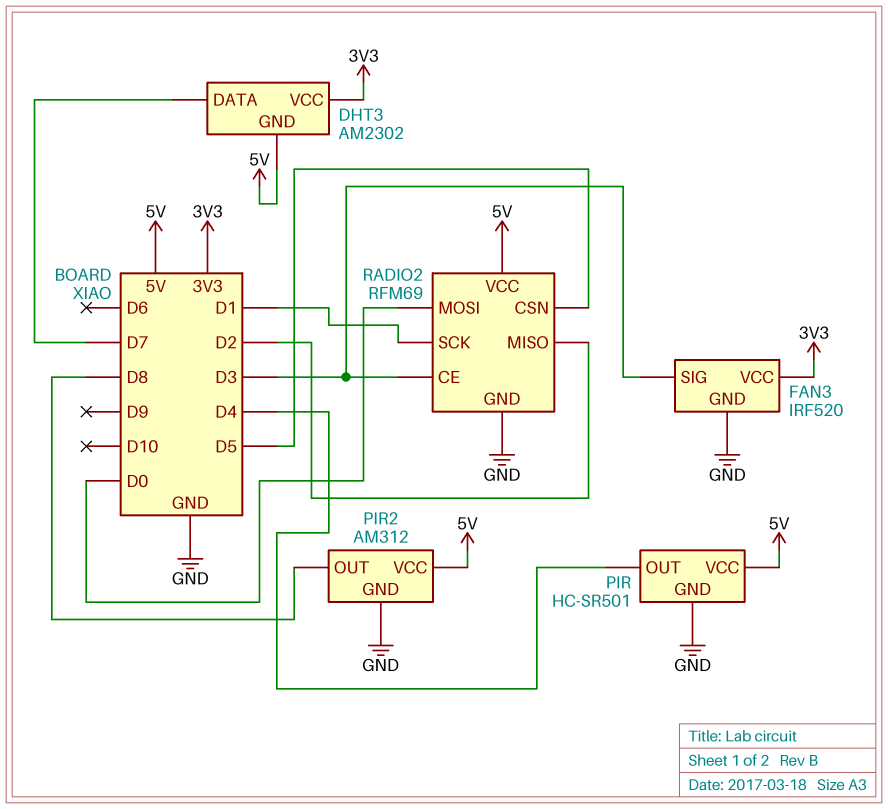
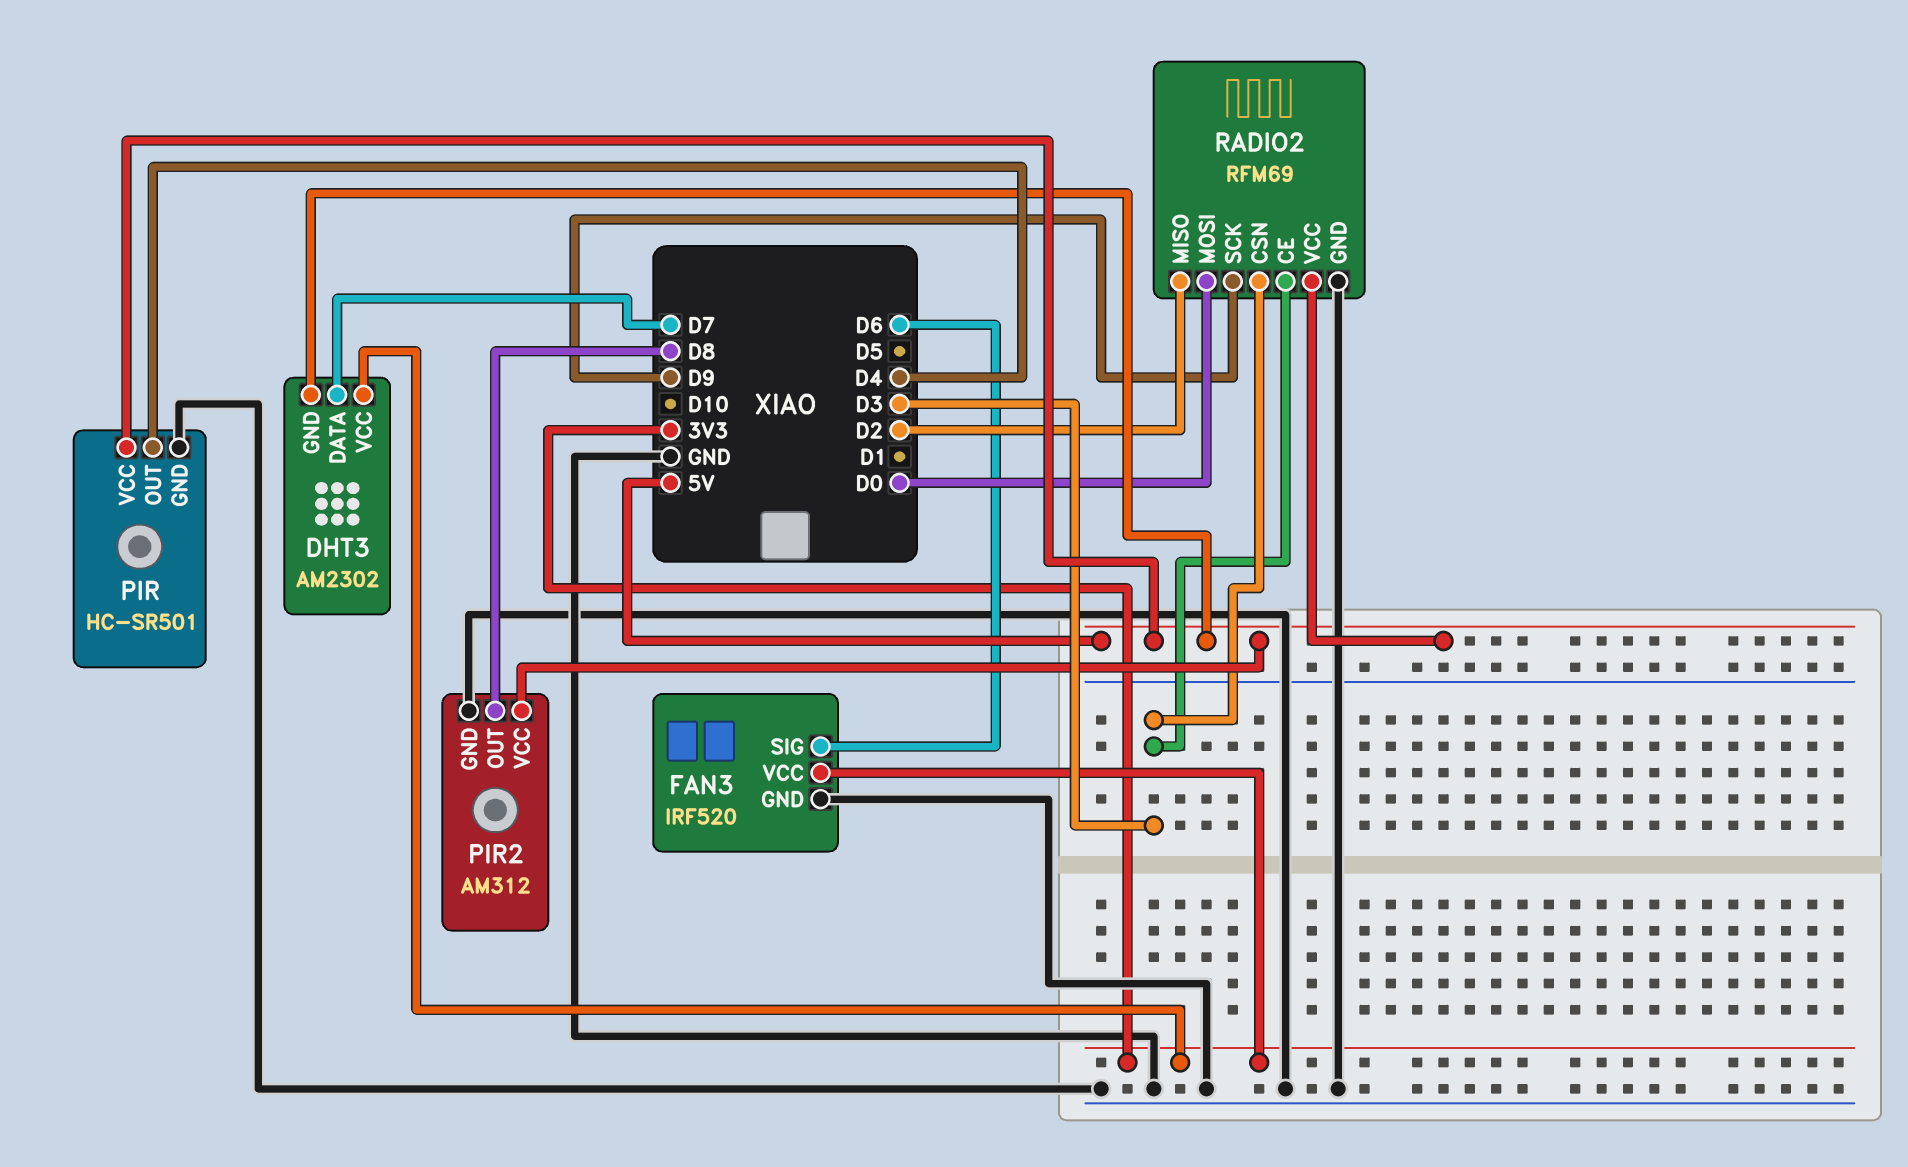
FAN3 pin SIG: D3 -> D6
RADIO2 pin CSN: D5 -> D3
RADIO2 pin SCK: D1 -> D9

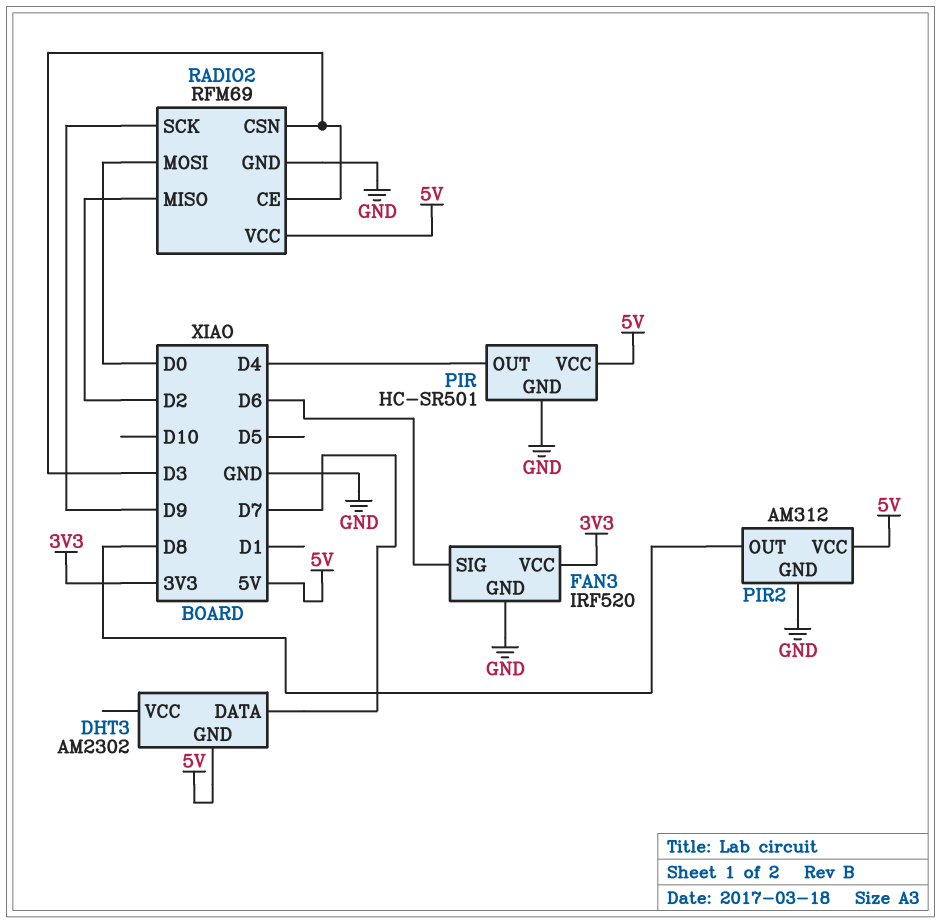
DHT3 pin VCC: 3V3 -> none

